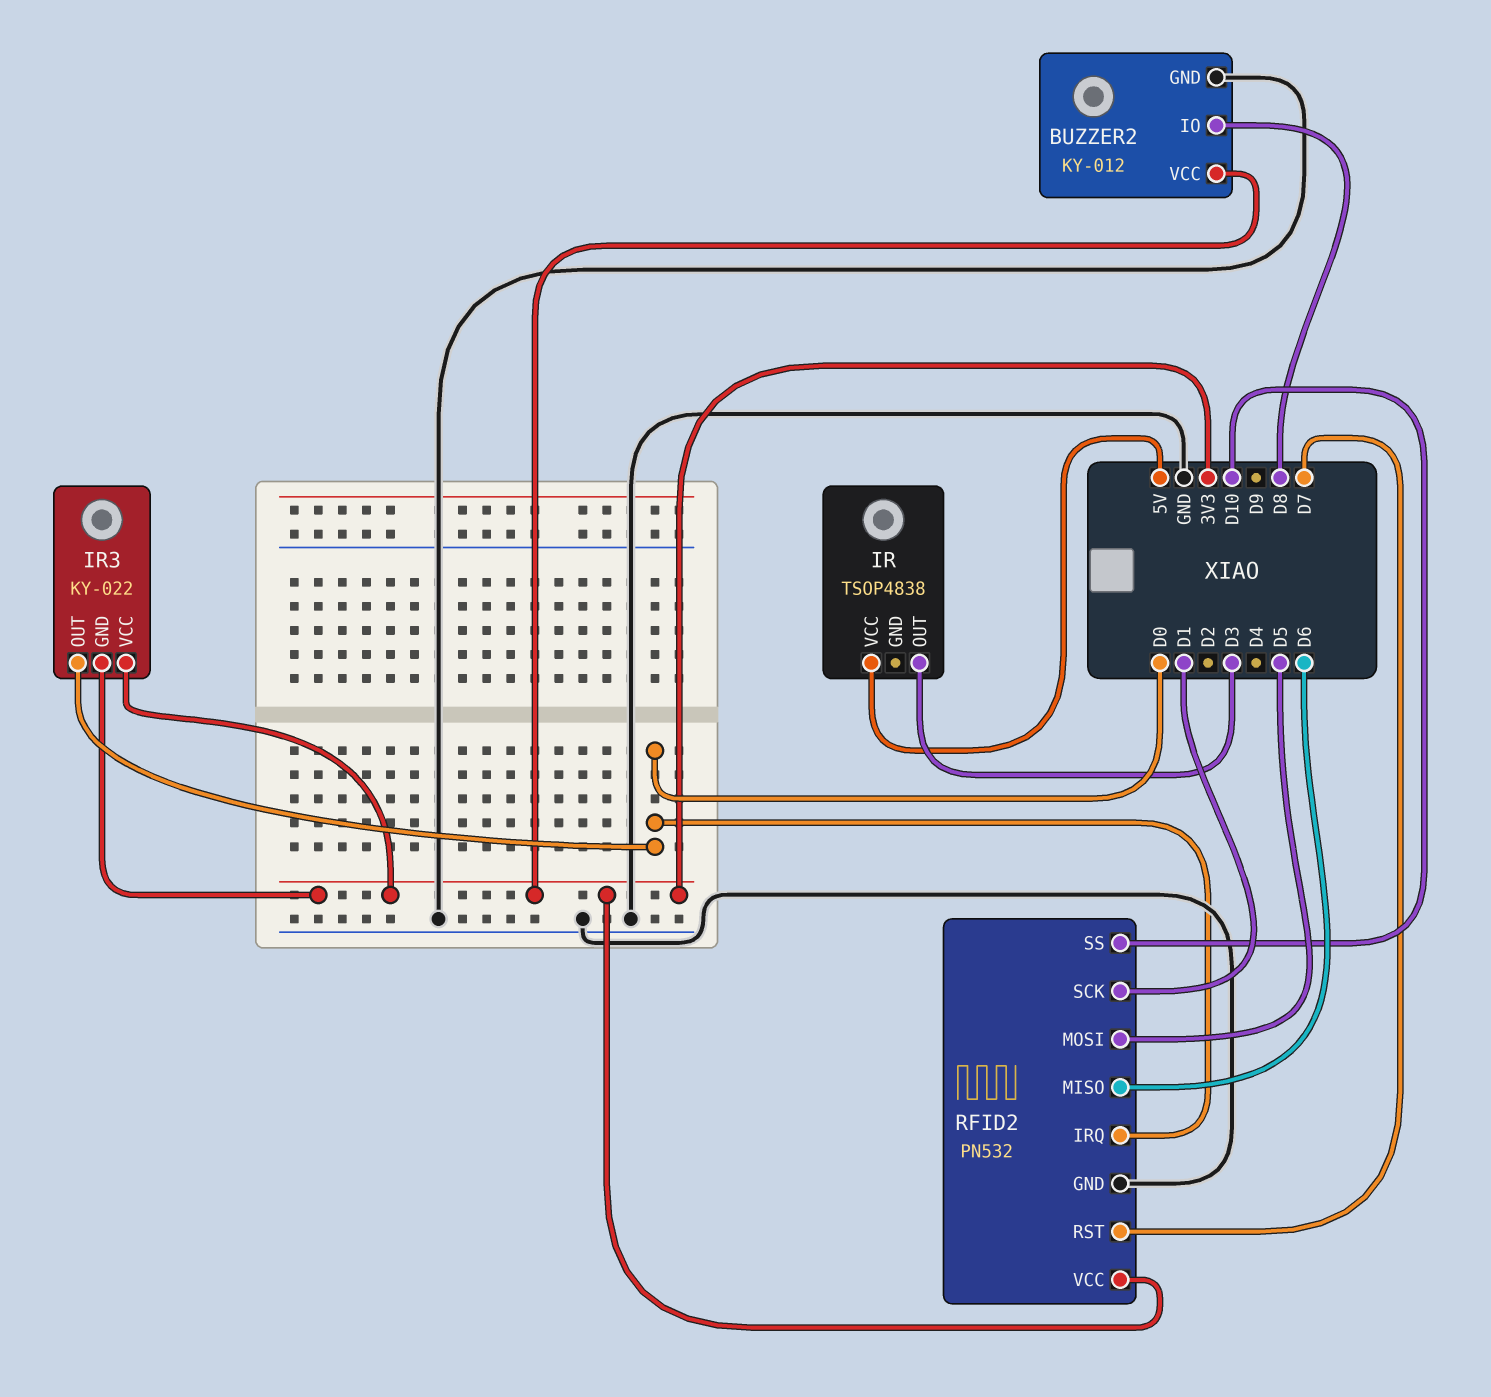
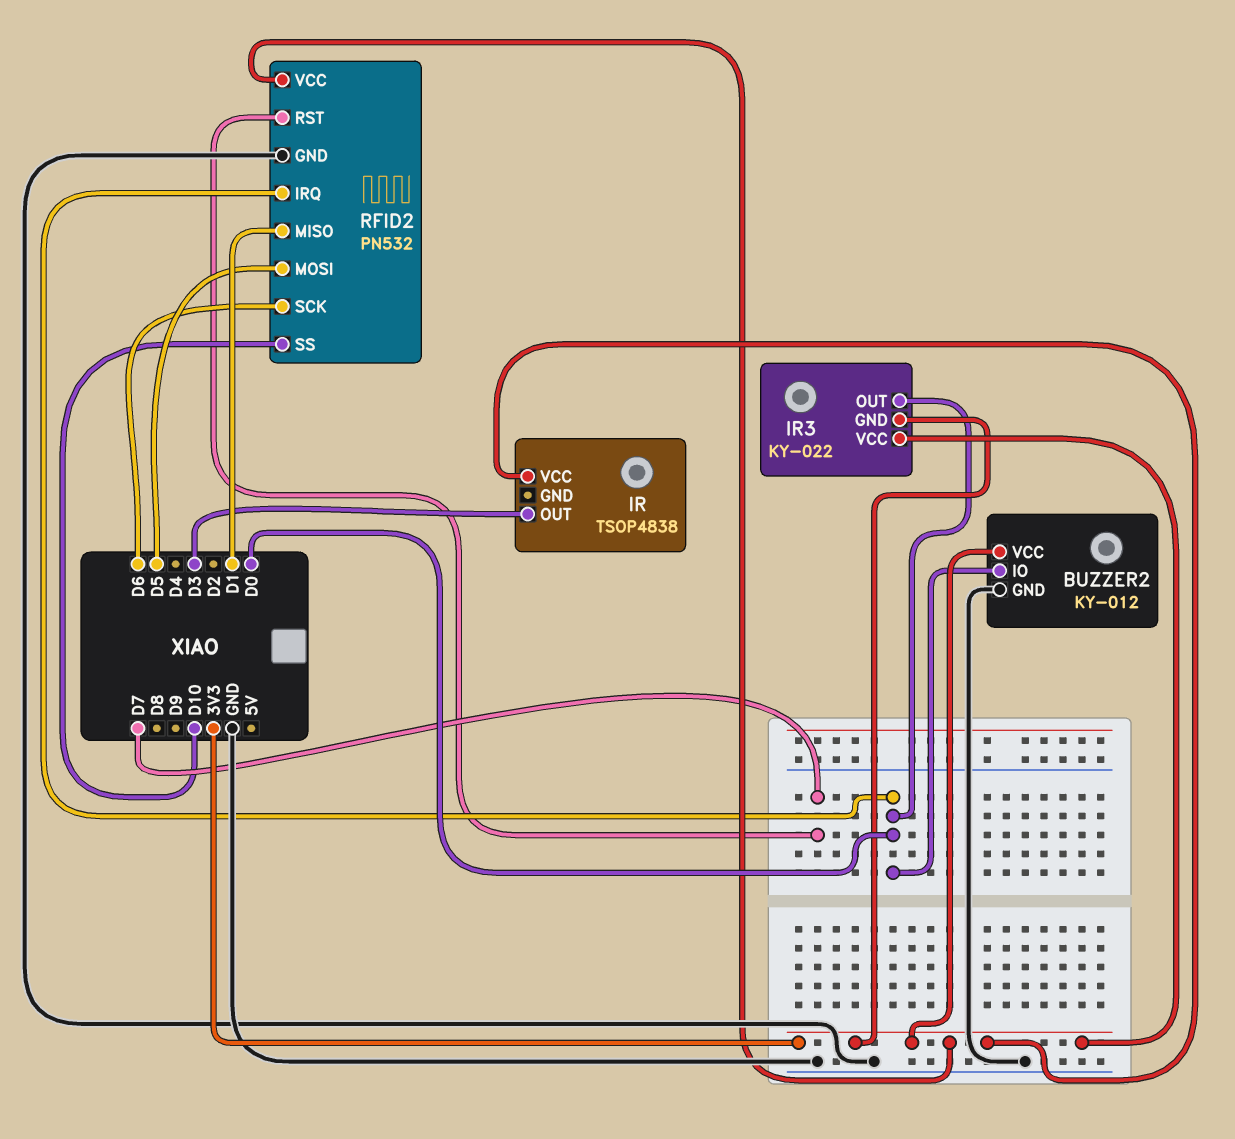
BUZZER2 pin IO: D8 -> D0
IR pin VCC: 5V -> 3V3
RFID2 pin MISO: D6 -> D1
RFID2 pin SCK: D1 -> D6

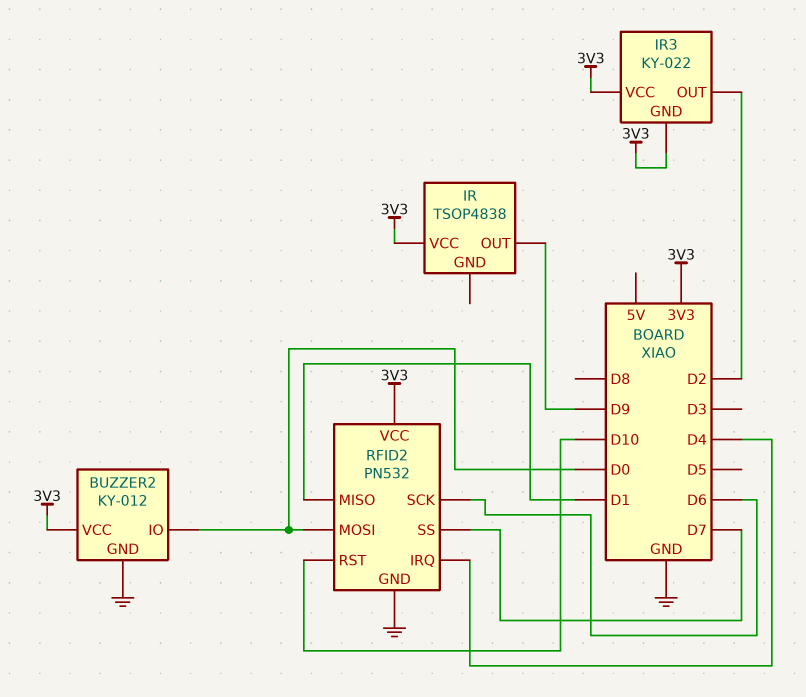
IR pin OUT: D3 -> D9
IR3 pin OUT: D0 -> D2
RFID2 pin IRQ: D0 -> D4
RFID2 pin MOSI: D5 -> D0
RFID2 pin RST: D7 -> D10
RFID2 pin SS: D10 -> D7

